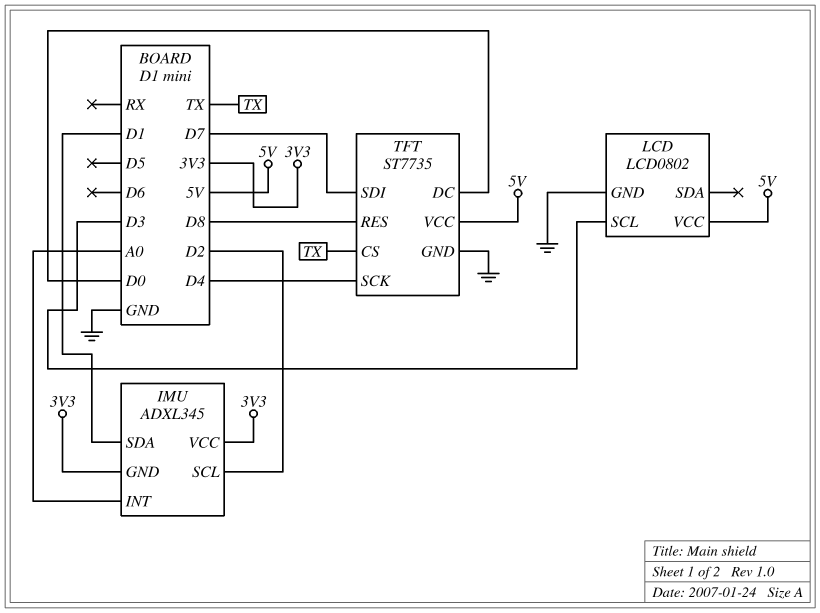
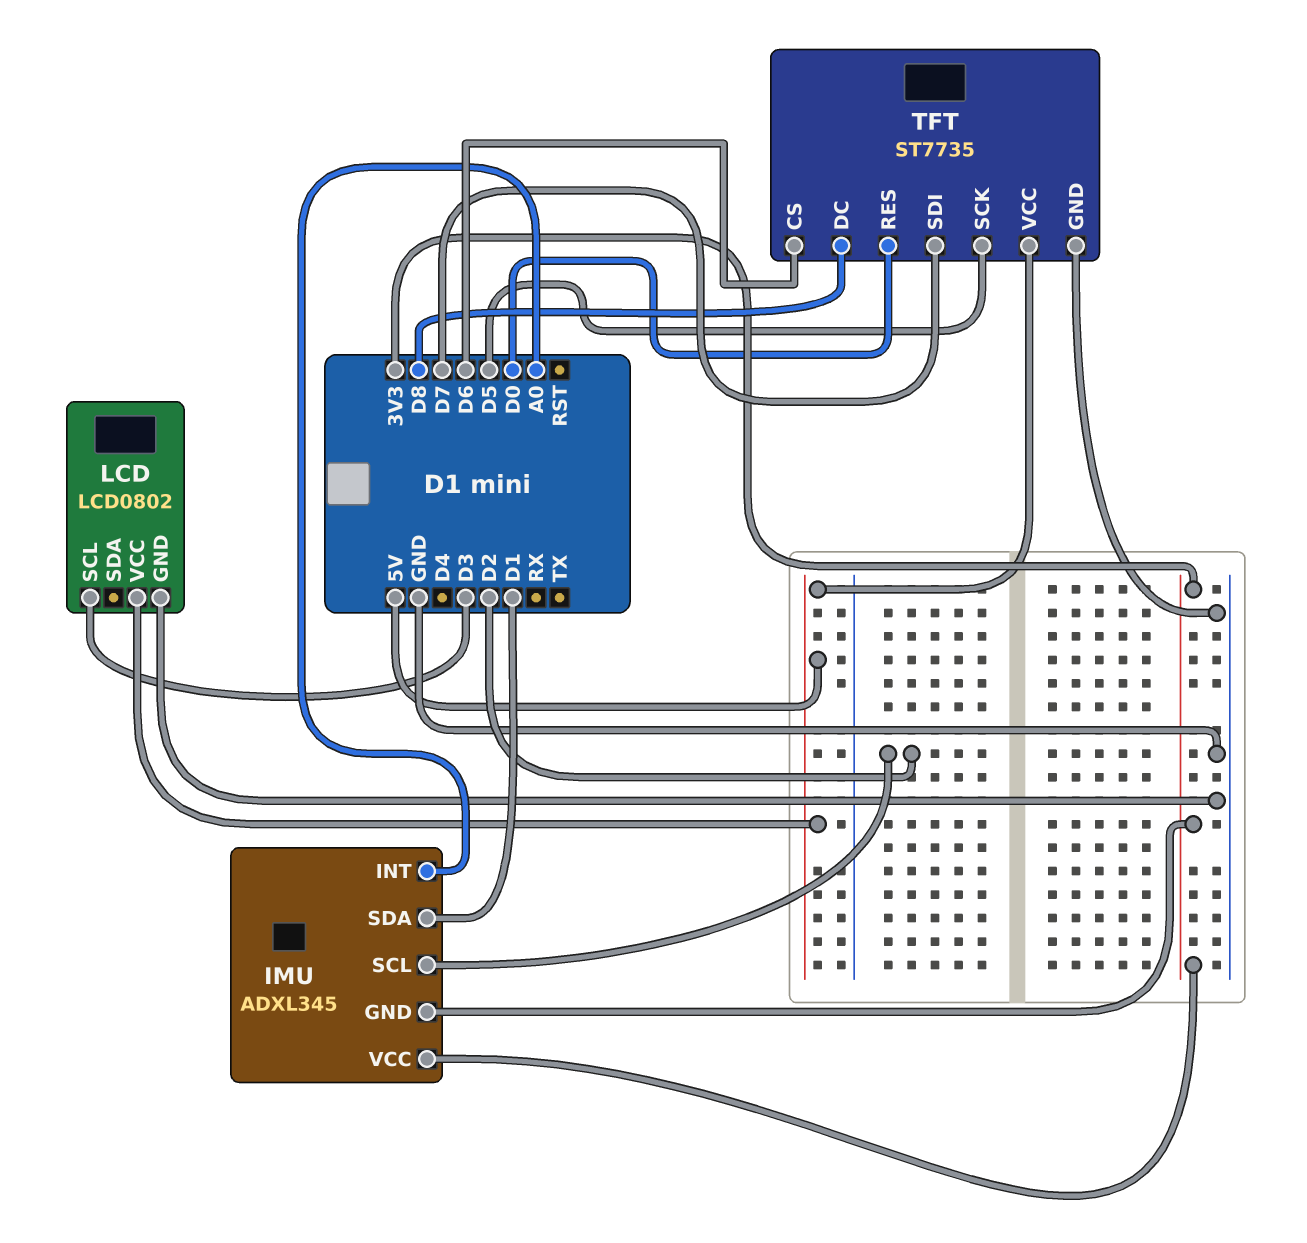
TFT pin CS: TX -> D6
TFT pin DC: D0 -> D8
TFT pin RES: D8 -> D0
TFT pin SCK: D4 -> D5

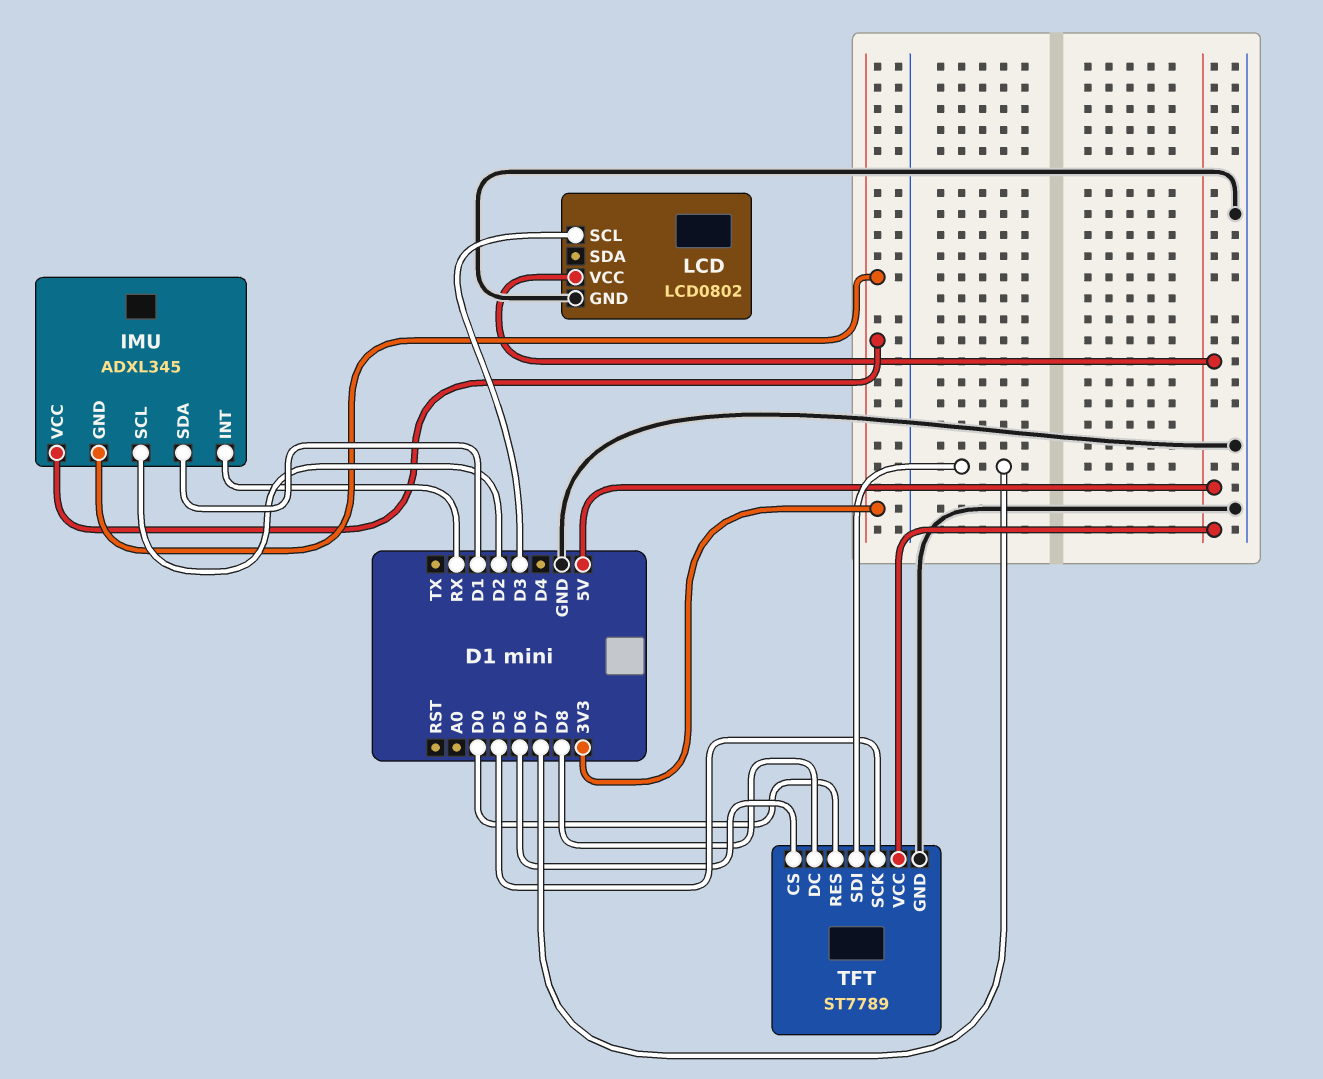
IMU pin INT: A0 -> RX
TFT: ST7735 -> ST7789

